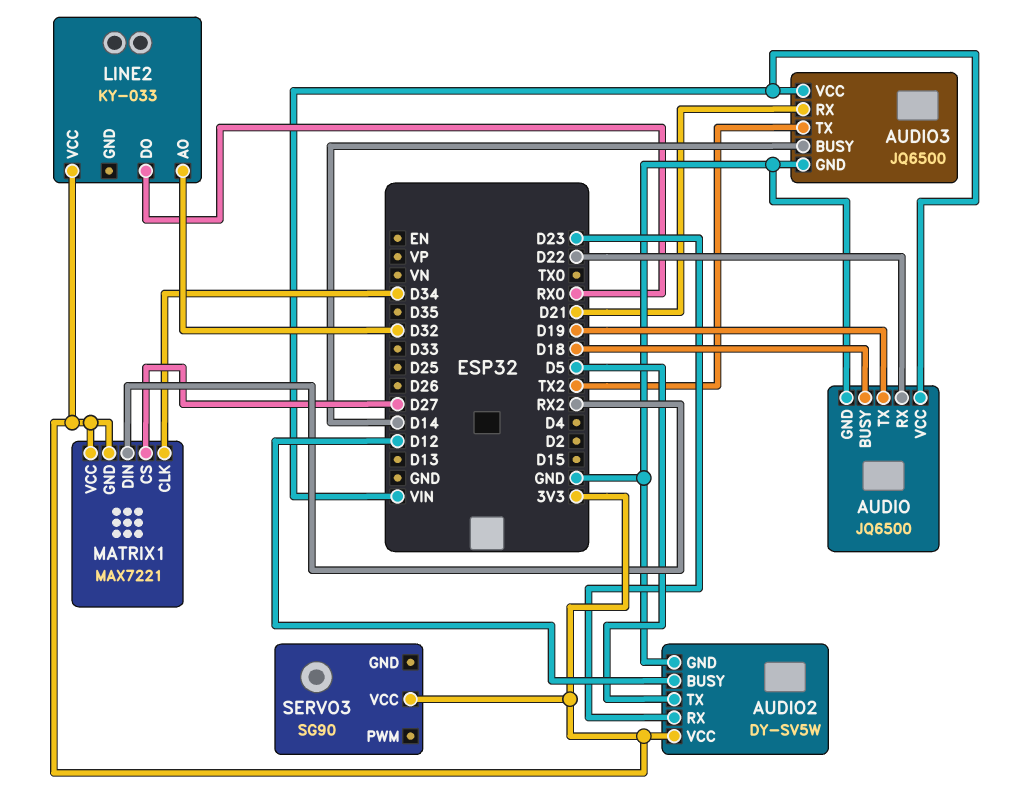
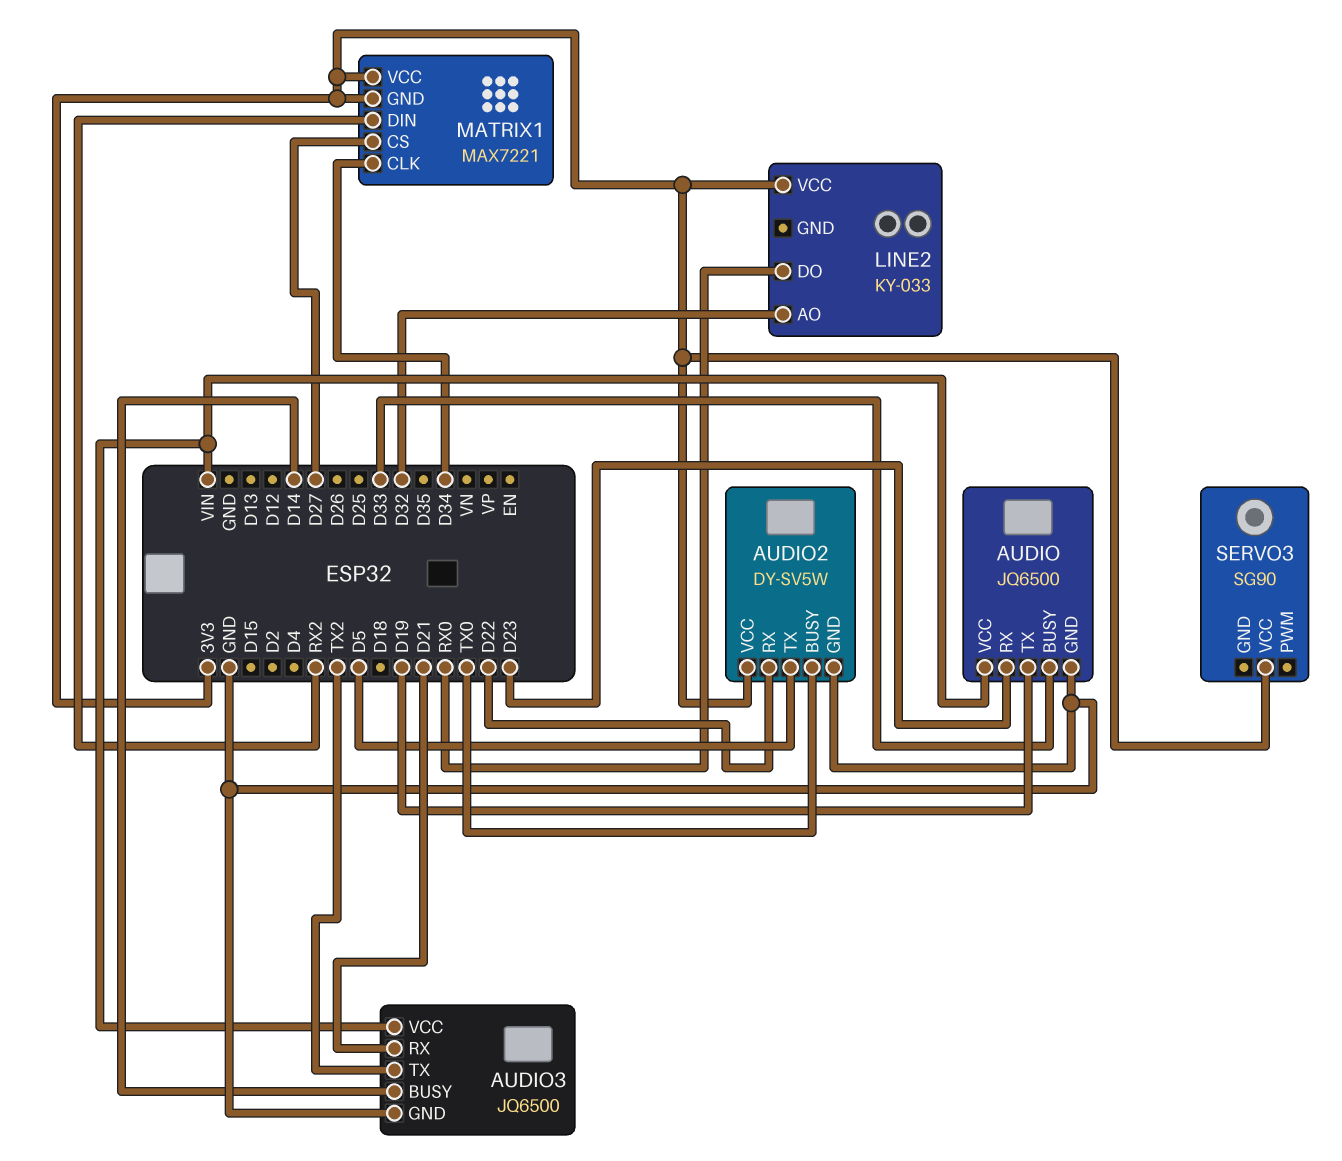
AUDIO pin BUSY: D18 -> D33
AUDIO pin RX: D22 -> D23
AUDIO2 pin BUSY: D12 -> TX0
AUDIO2 pin RX: D23 -> D22

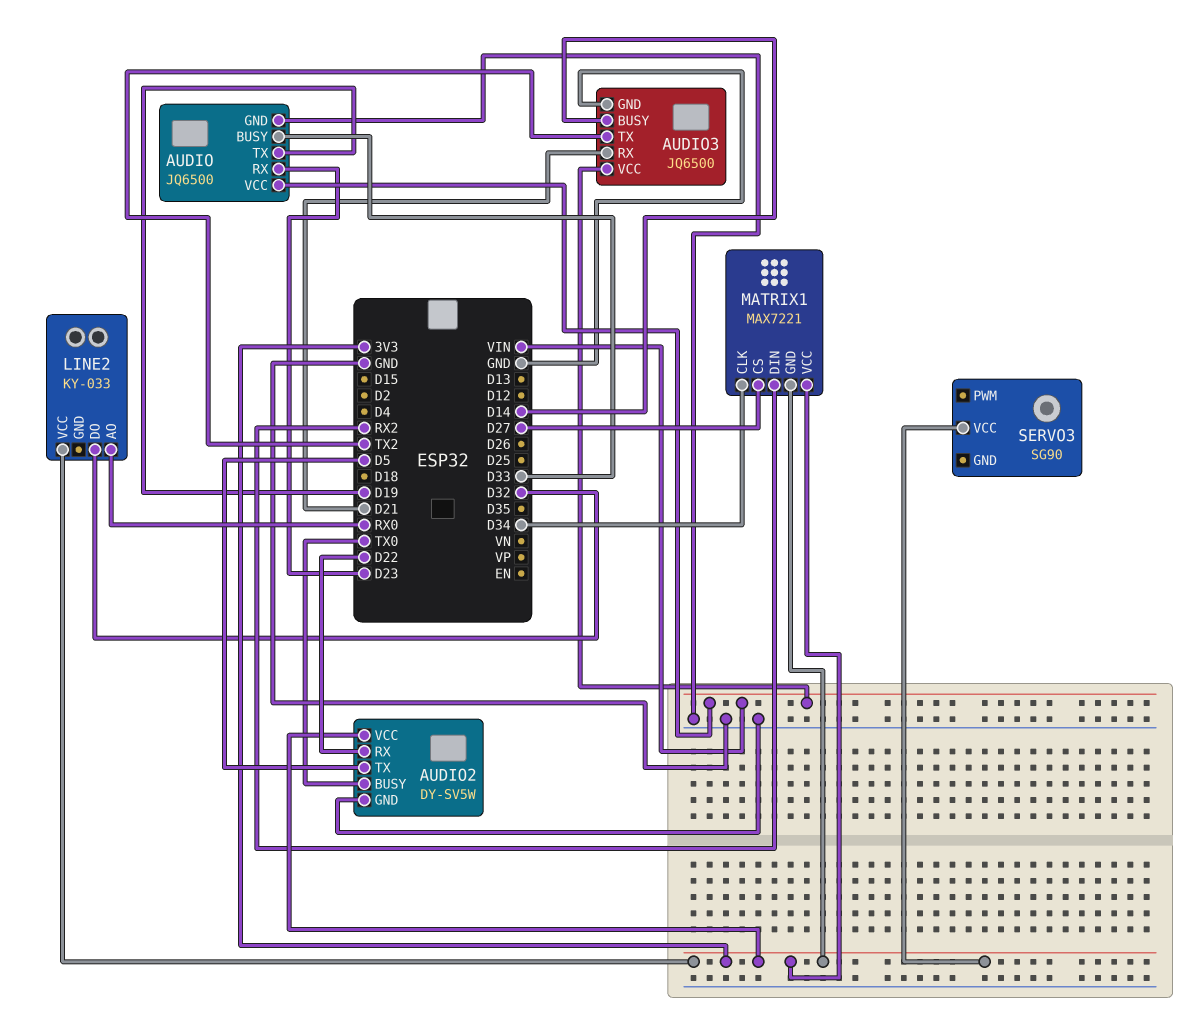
LINE2 pin AO: D32 -> RX0
LINE2 pin DO: RX0 -> D32

